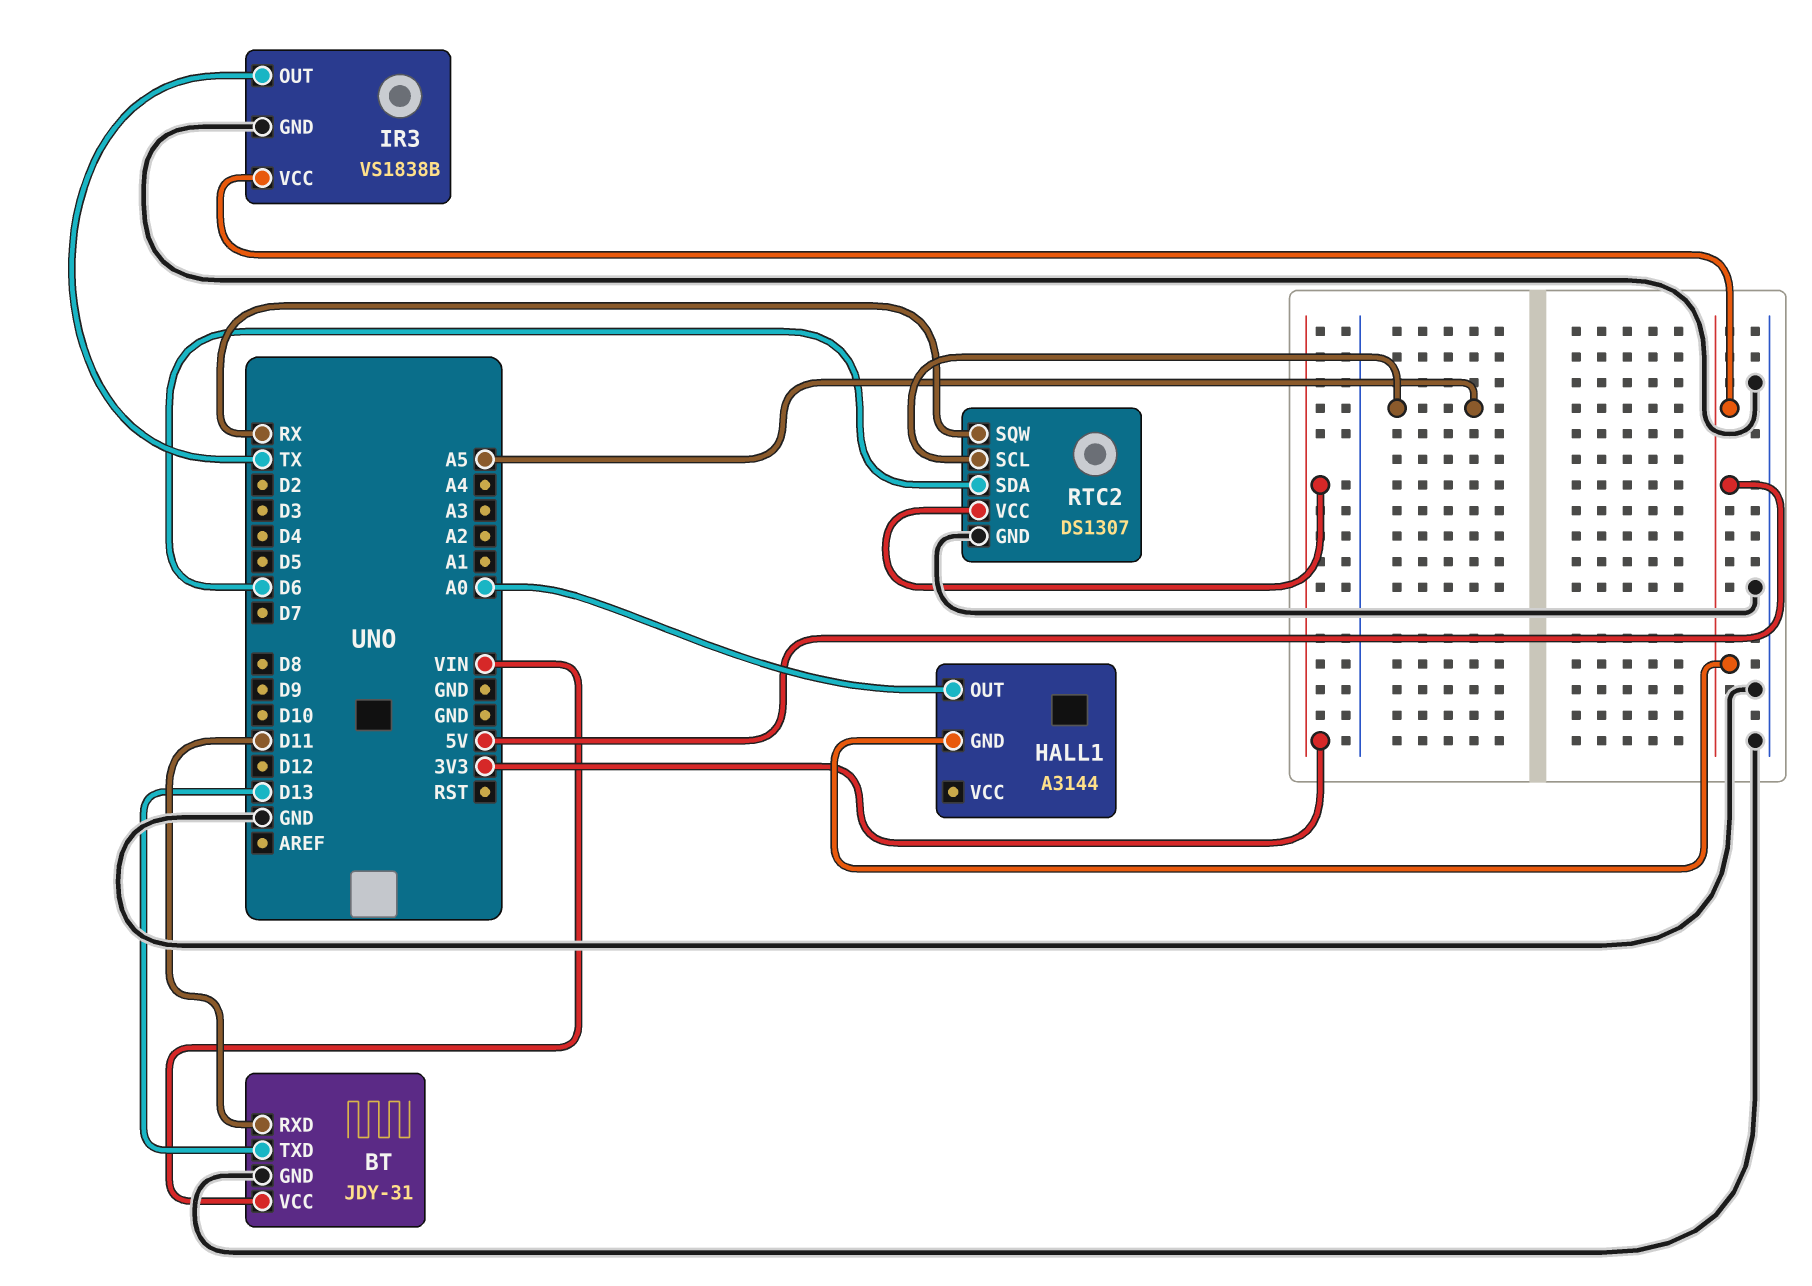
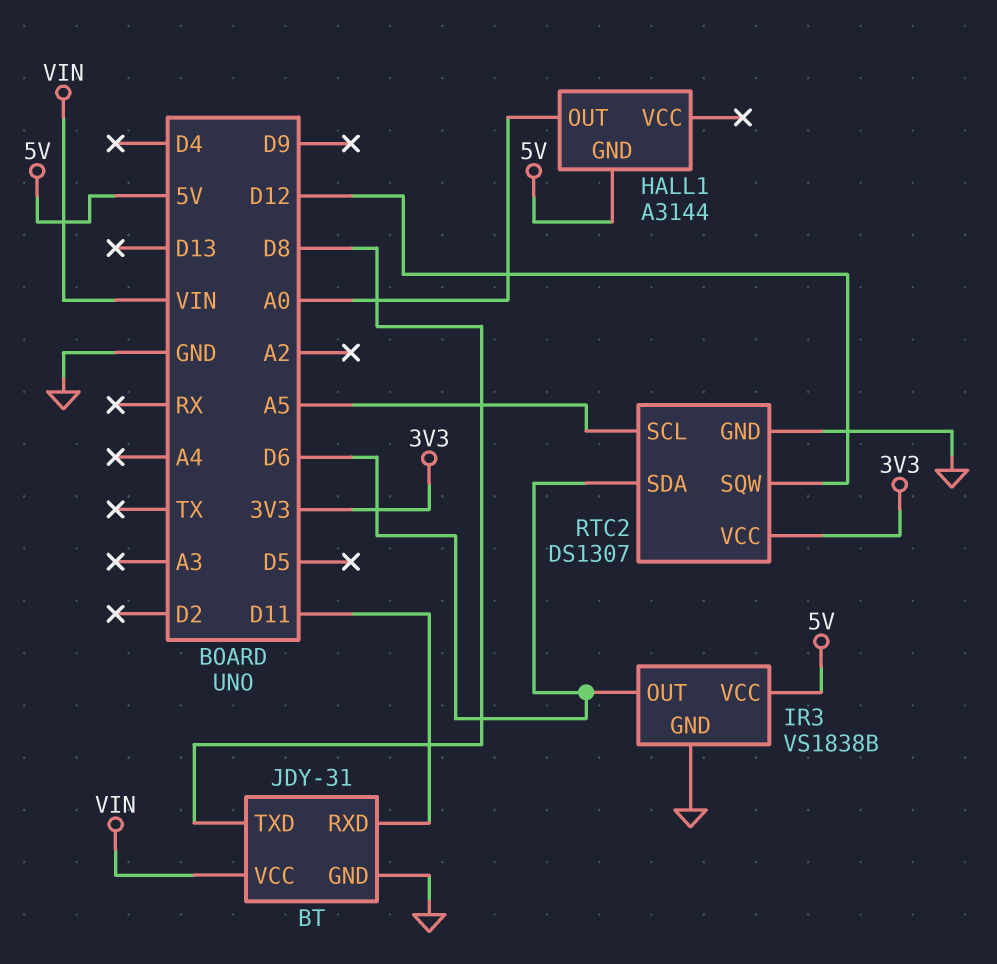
BT pin TXD: D13 -> D8
IR3 pin OUT: TX -> D6
RTC2 pin SQW: RX -> D12

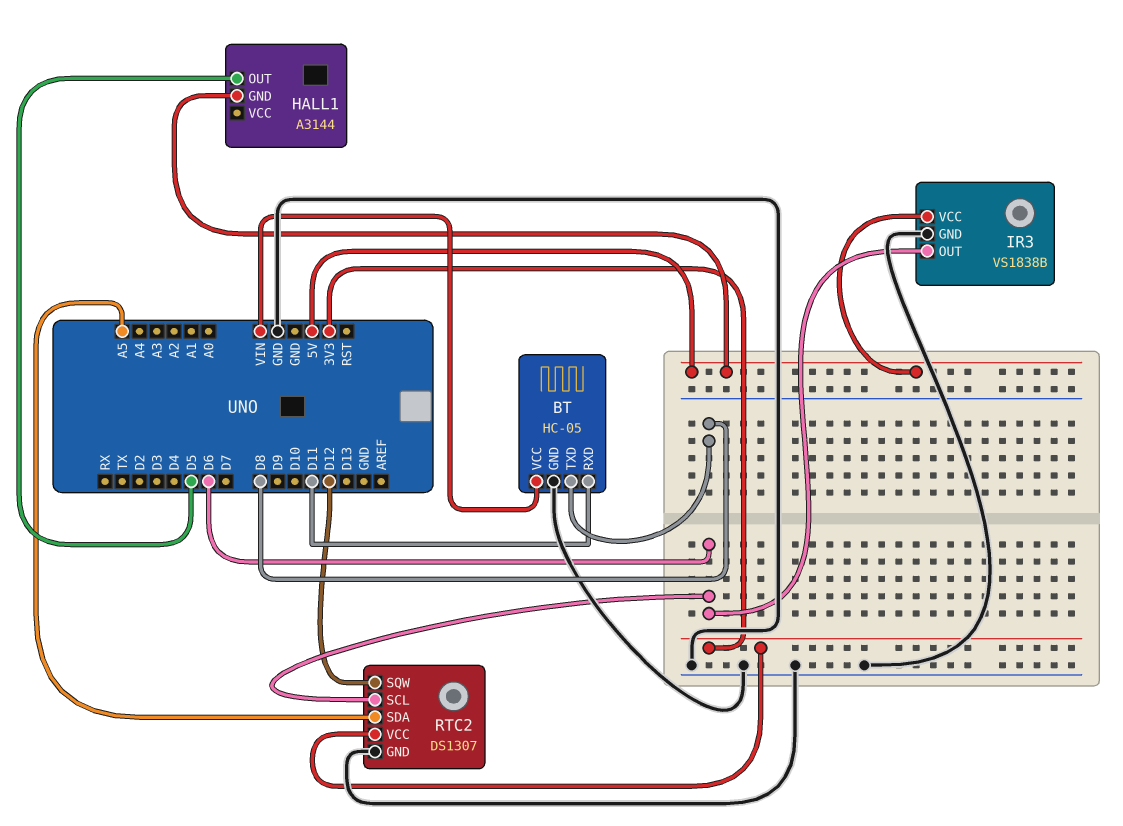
BT: JDY-31 -> HC-05
HALL1 pin OUT: A0 -> D5
RTC2 pin SCL: A5 -> D6
RTC2 pin SDA: D6 -> A5

